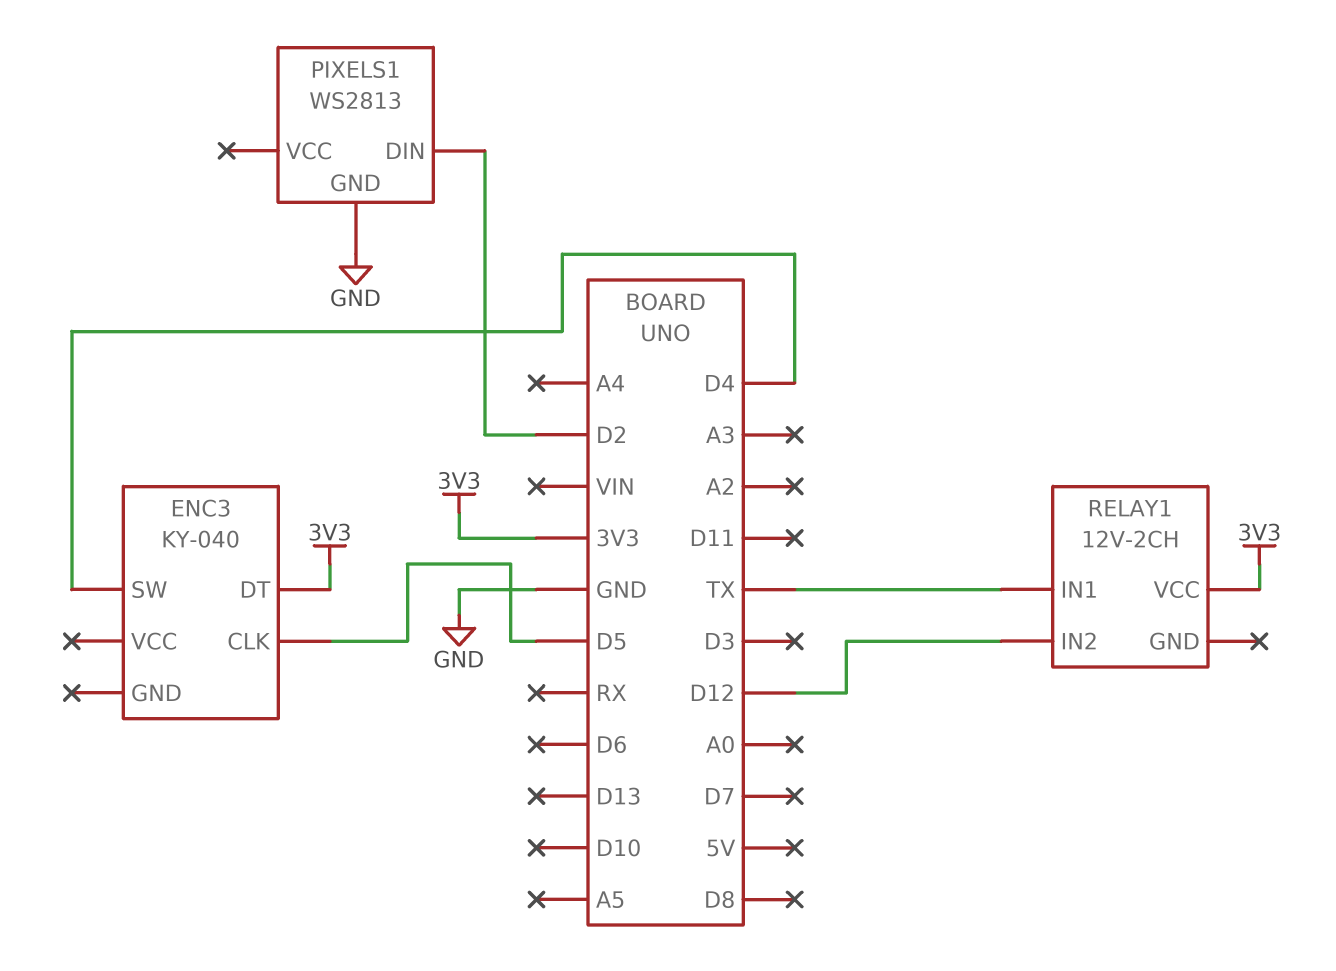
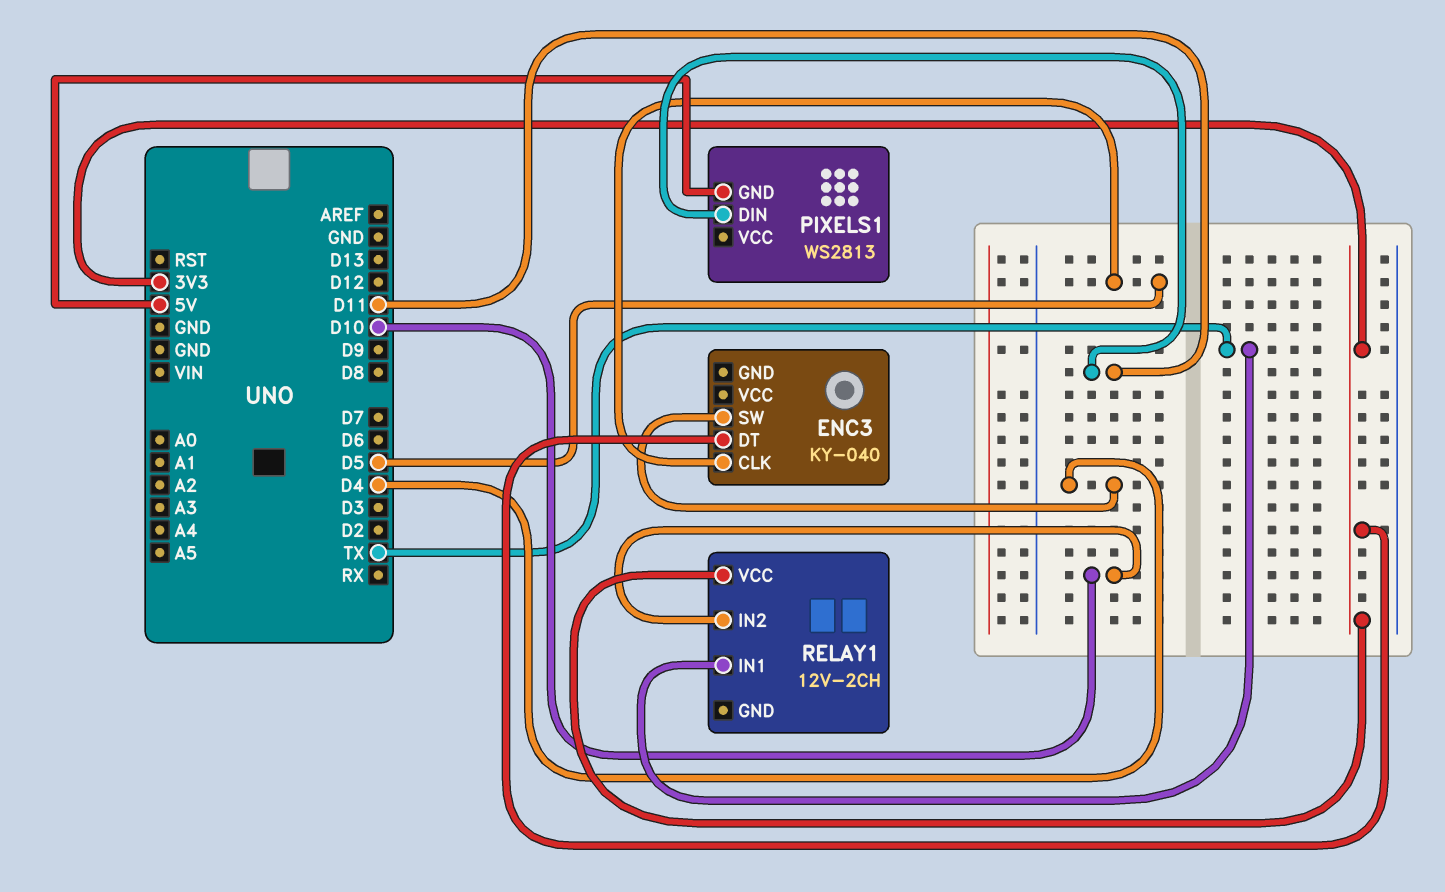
PIXELS1 pin DIN: D2 -> D11
PIXELS1 pin GND: GND -> 5V
RELAY1 pin IN2: D12 -> D10

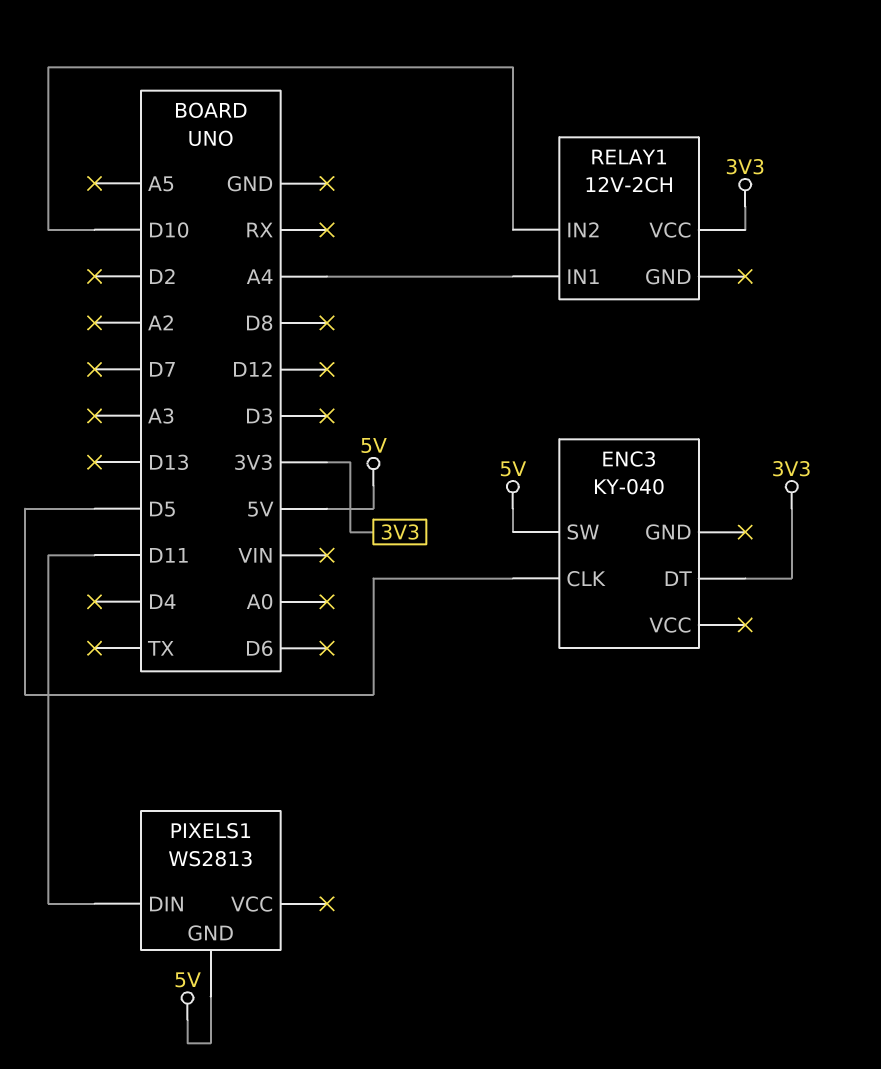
ENC3 pin SW: D4 -> 5V
RELAY1 pin IN1: TX -> A4

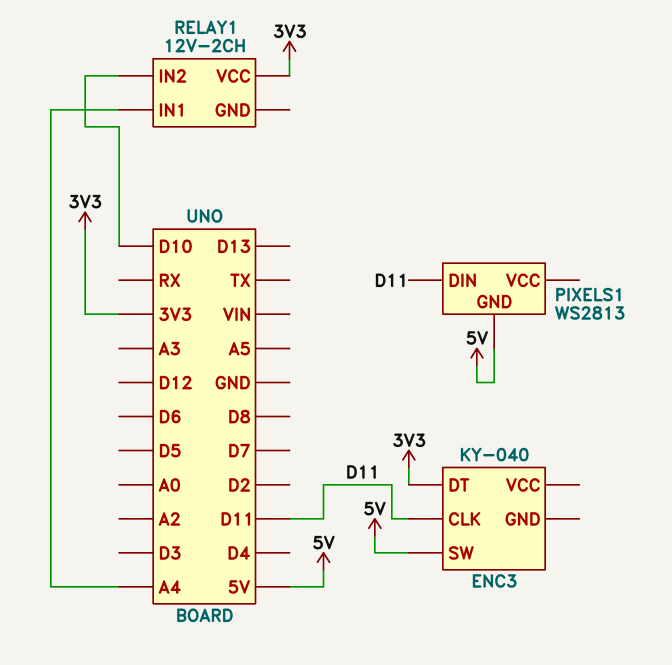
ENC3 pin CLK: D5 -> D11

